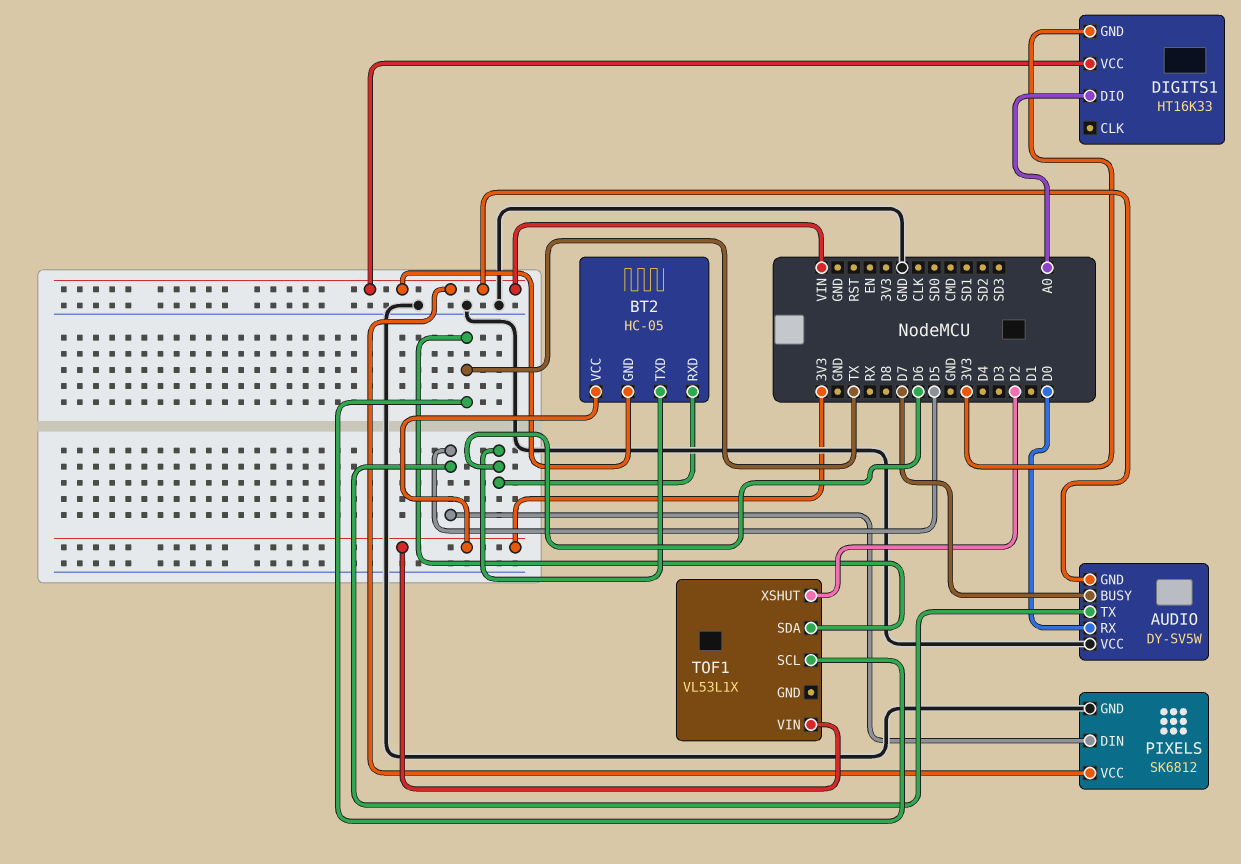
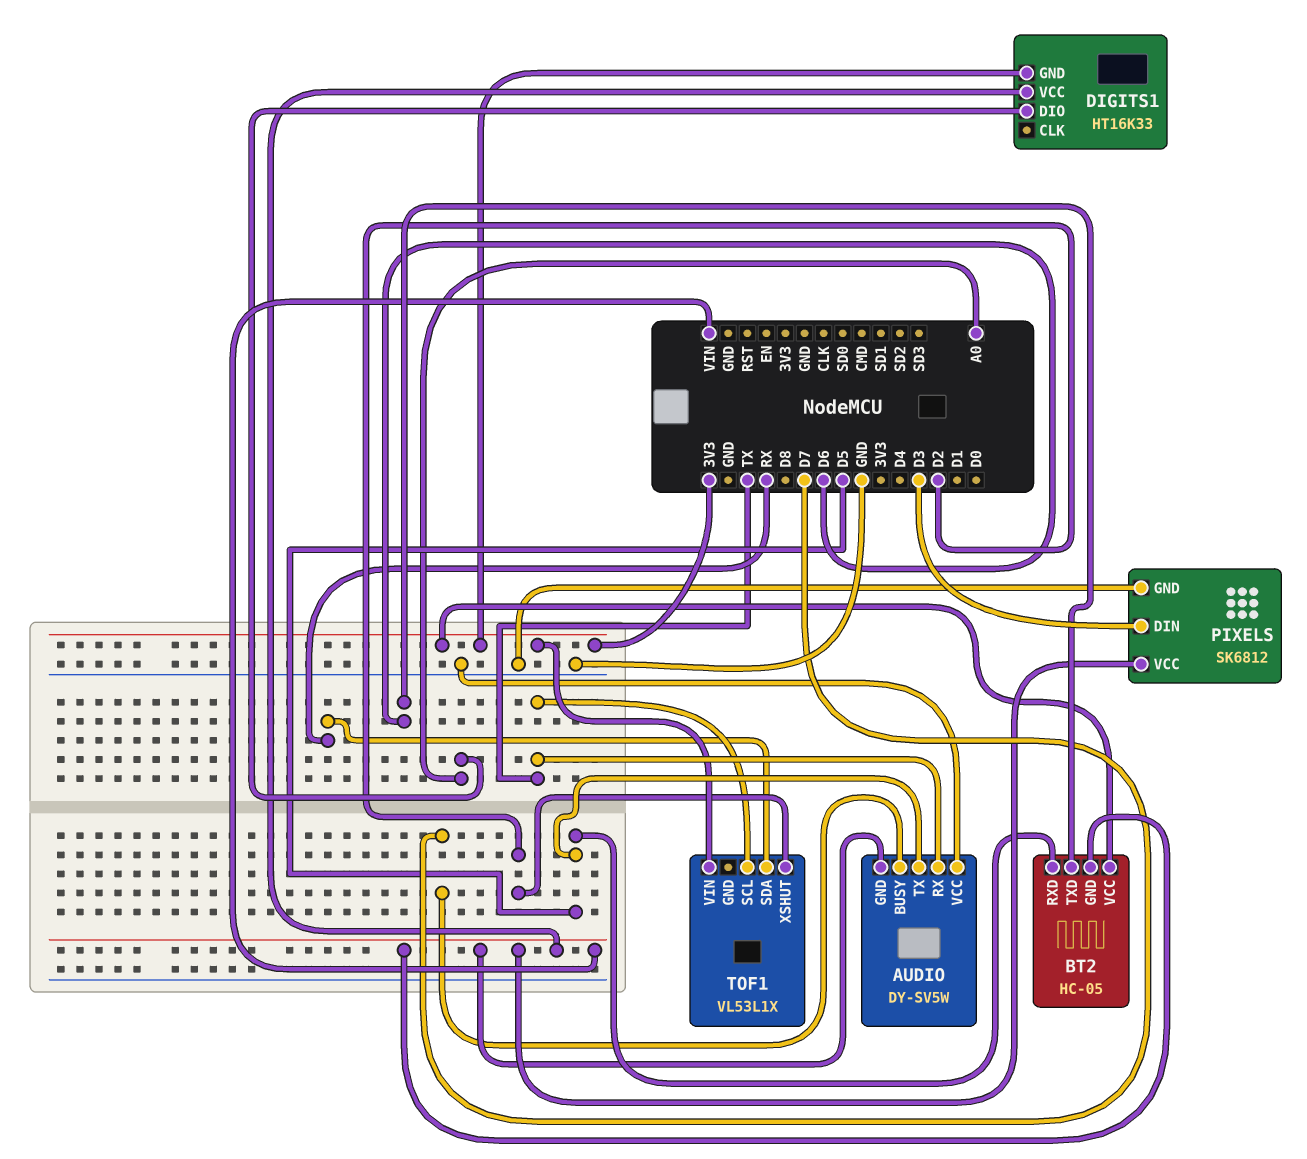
AUDIO pin RX: D0 -> TX
BT2 pin RXD: D6 -> D5
PIXELS pin DIN: D5 -> D3
TOF1 pin SDA: TX -> RX

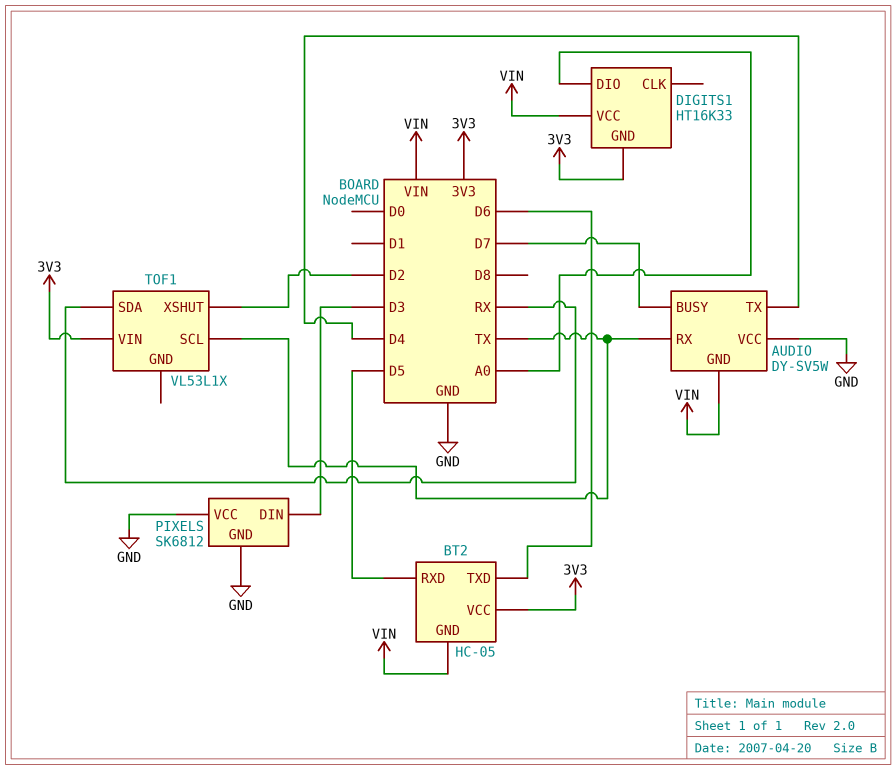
AUDIO pin TX: D5 -> D4
PIXELS pin VCC: VIN -> GND

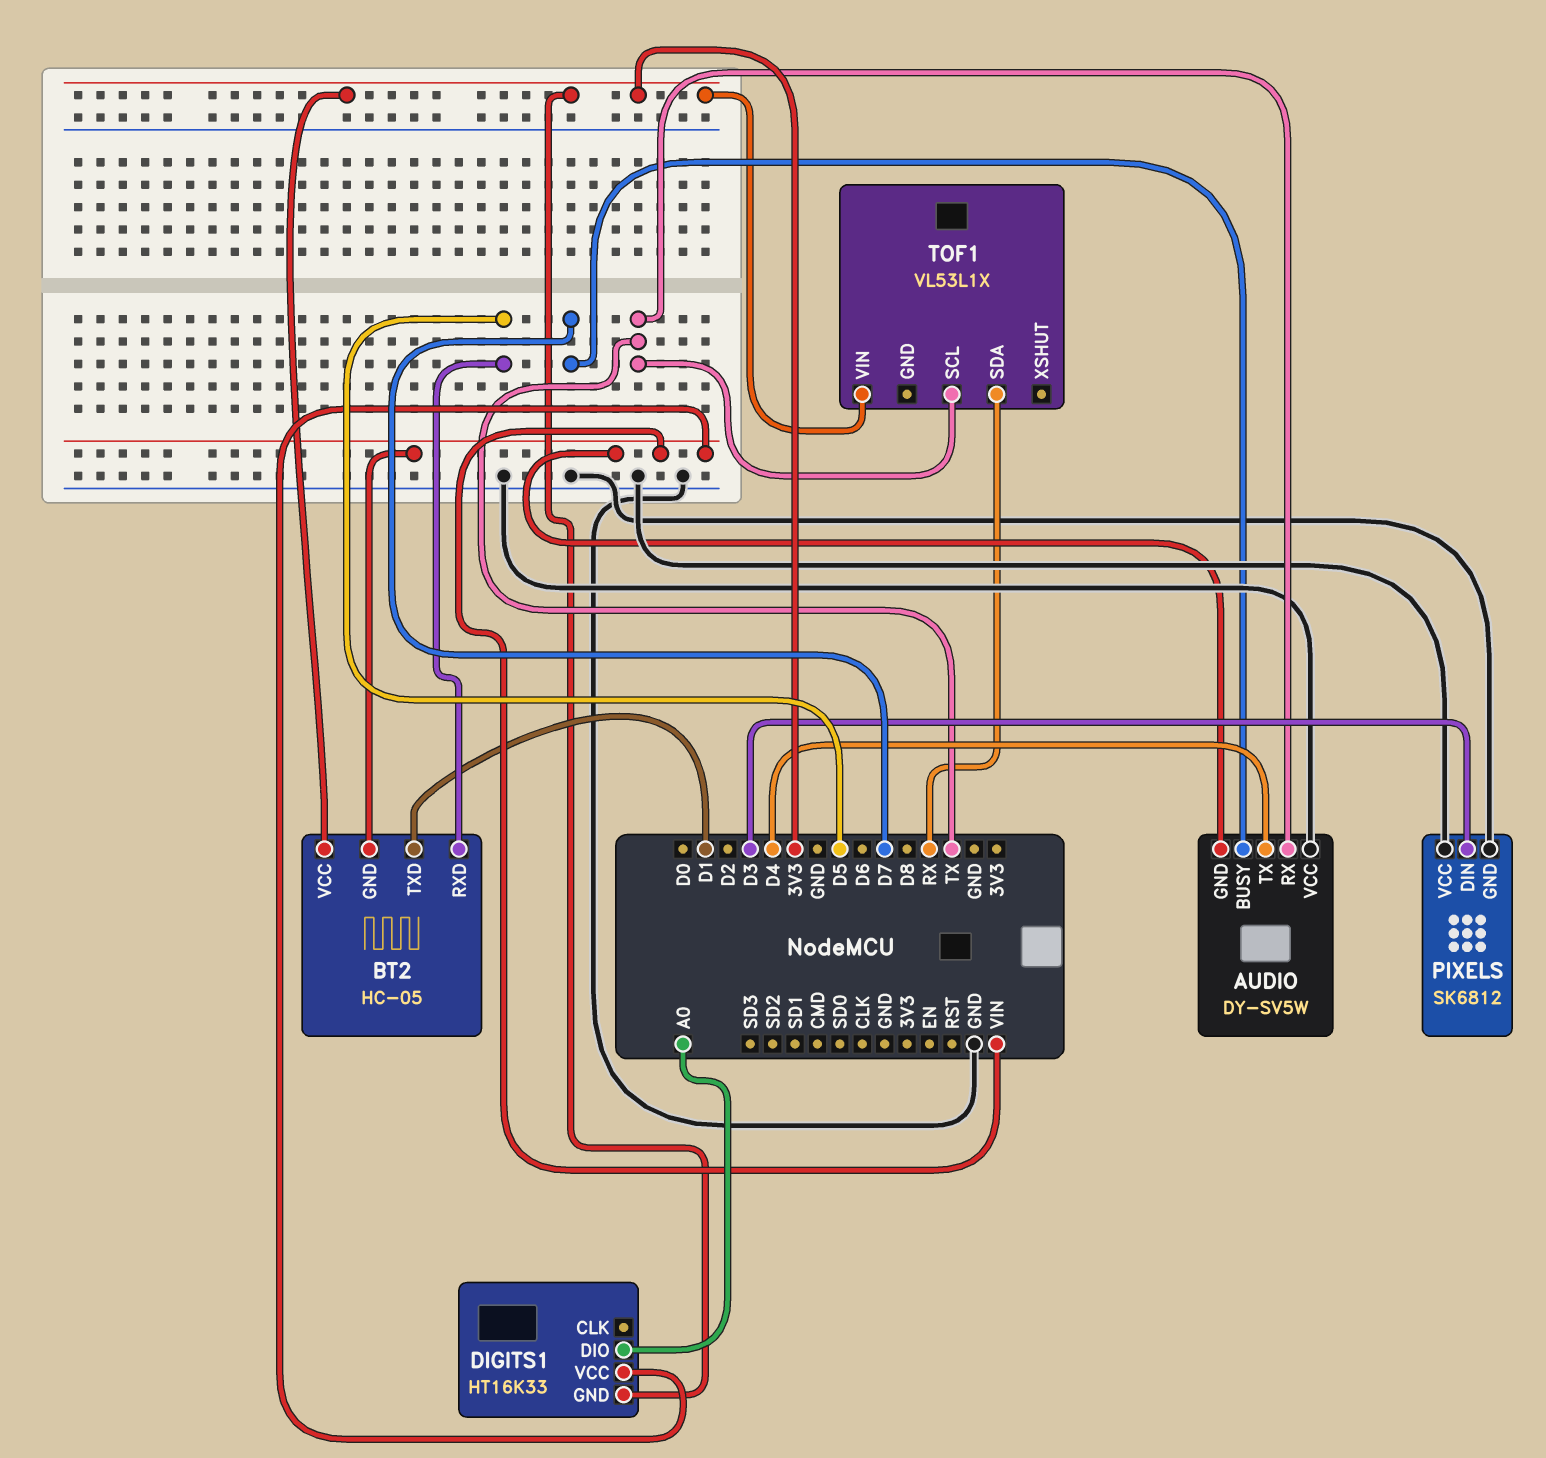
BT2 pin TXD: D6 -> D1
TOF1 pin XSHUT: D2 -> none

